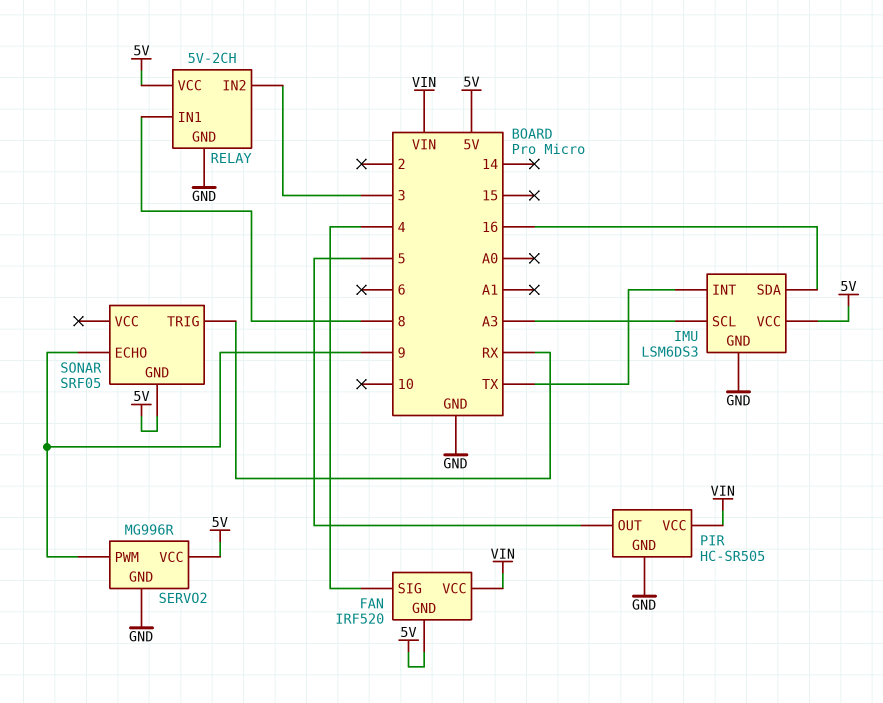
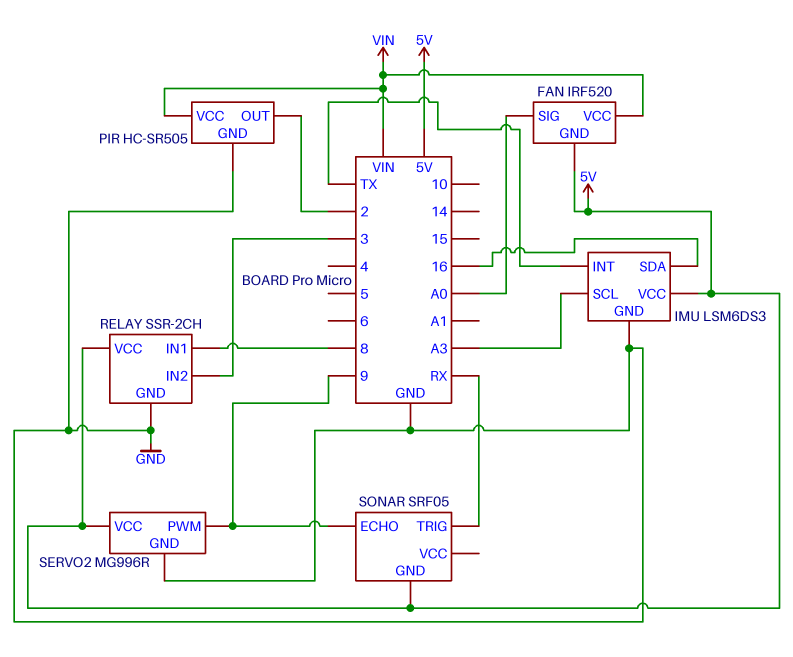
FAN pin SIG: 4 -> A0
PIR pin OUT: 5 -> 2
RELAY: 5V-2CH -> SSR-2CH

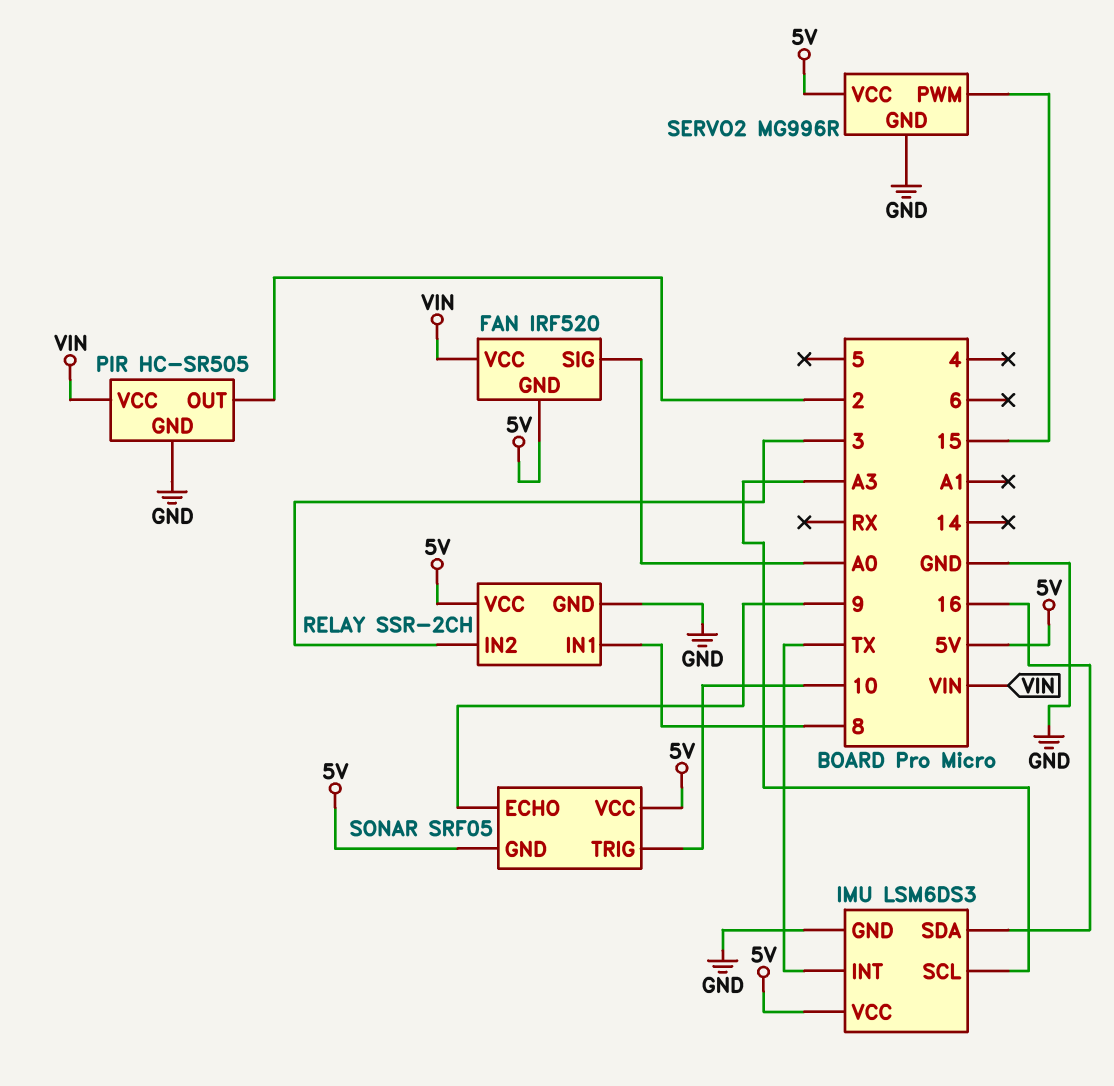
SERVO2 pin PWM: 9 -> 15
SONAR pin TRIG: RX -> 10
SONAR pin VCC: none -> 5V

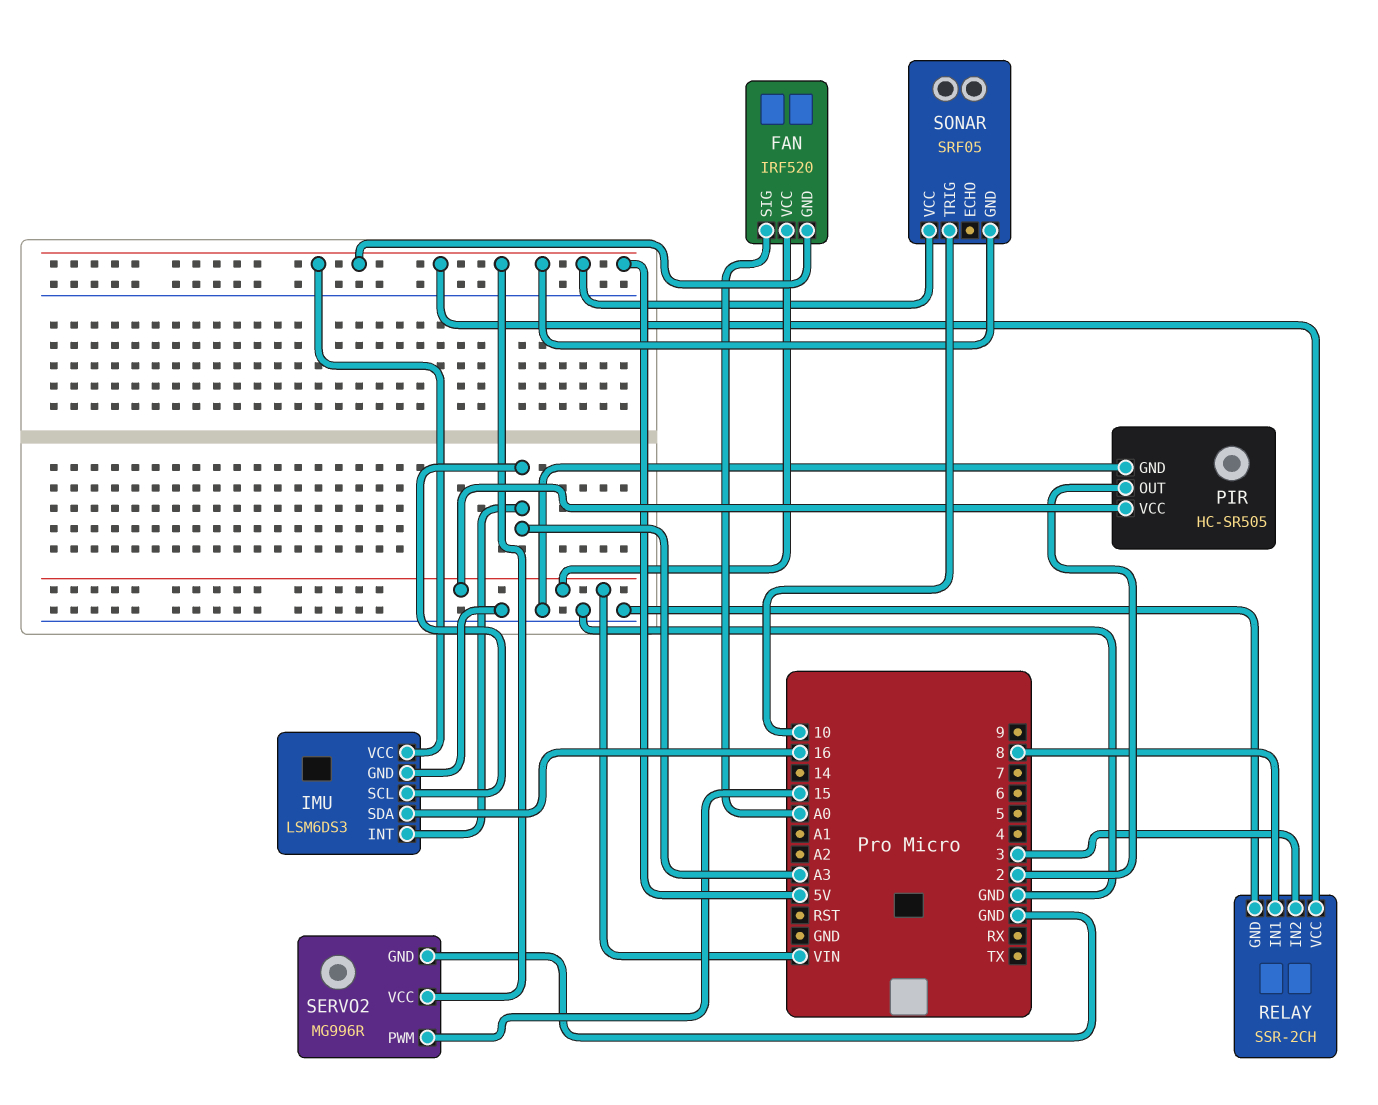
IMU pin INT: TX -> A3
SONAR pin ECHO: 9 -> none

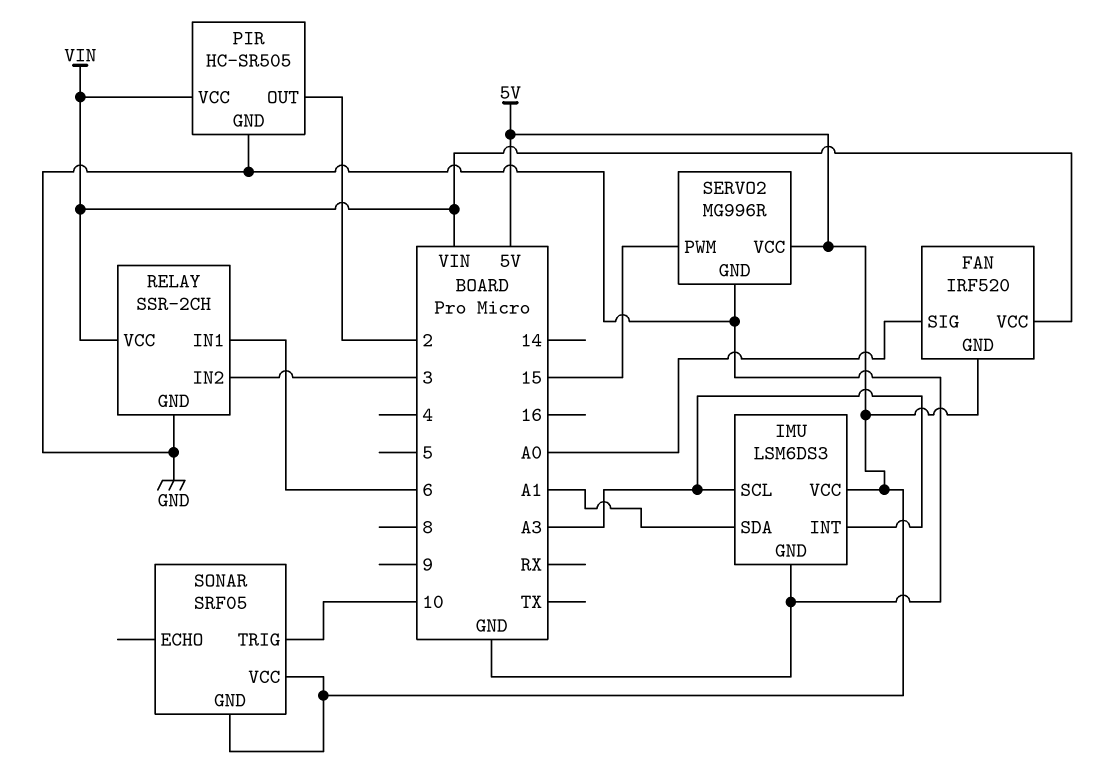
IMU pin SDA: 16 -> A1
RELAY pin IN1: 8 -> 6
RELAY pin VCC: 5V -> VIN

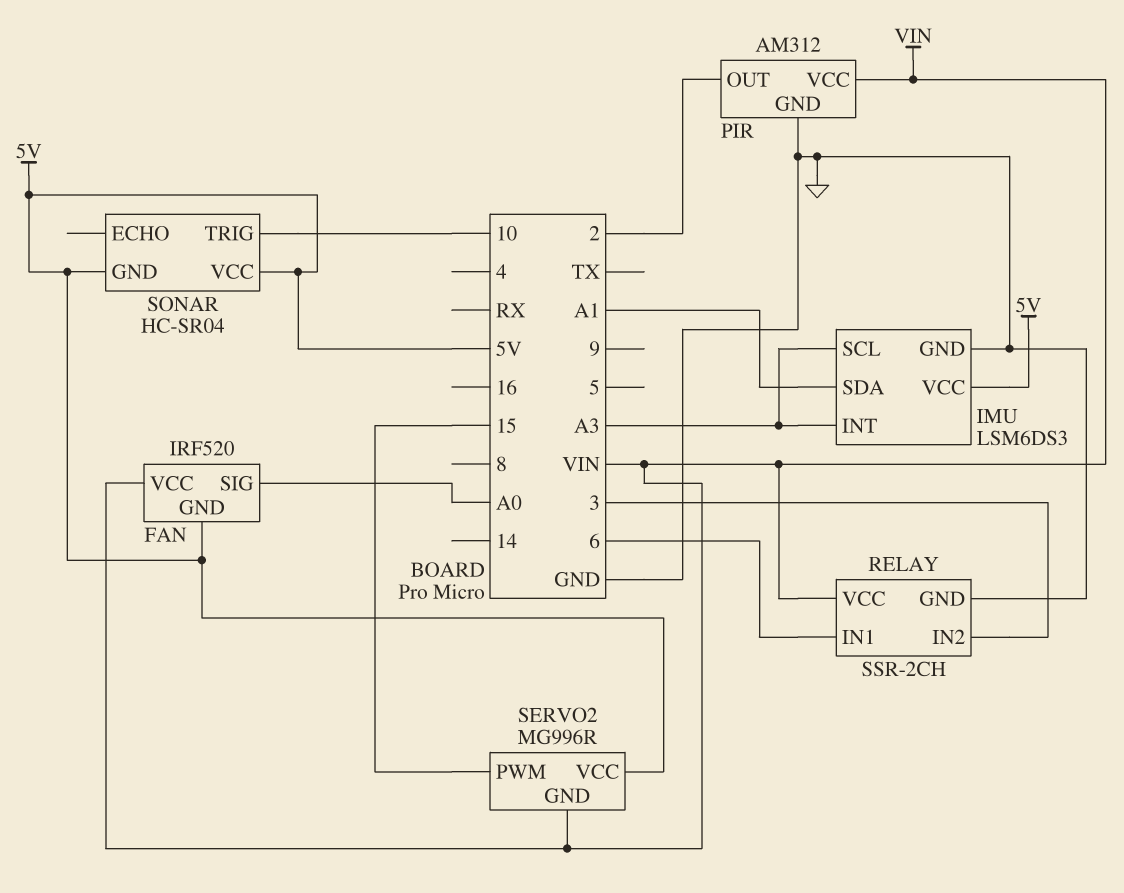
PIR: HC-SR505 -> AM312
SERVO2 pin GND: GND -> VIN
SONAR: SRF05 -> HC-SR04

